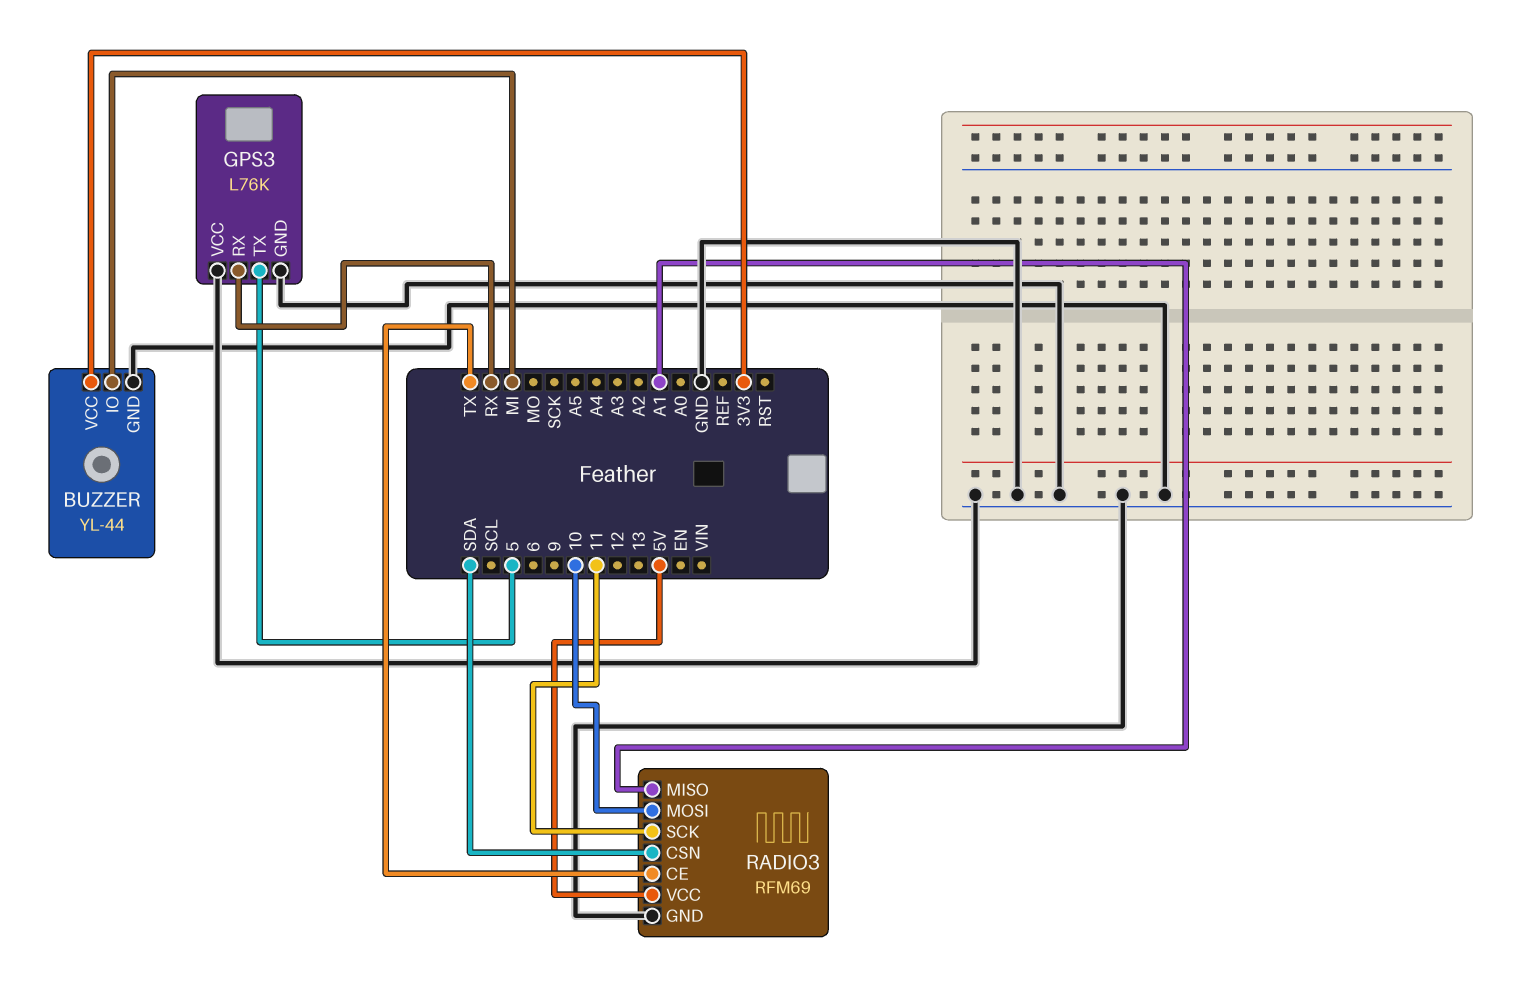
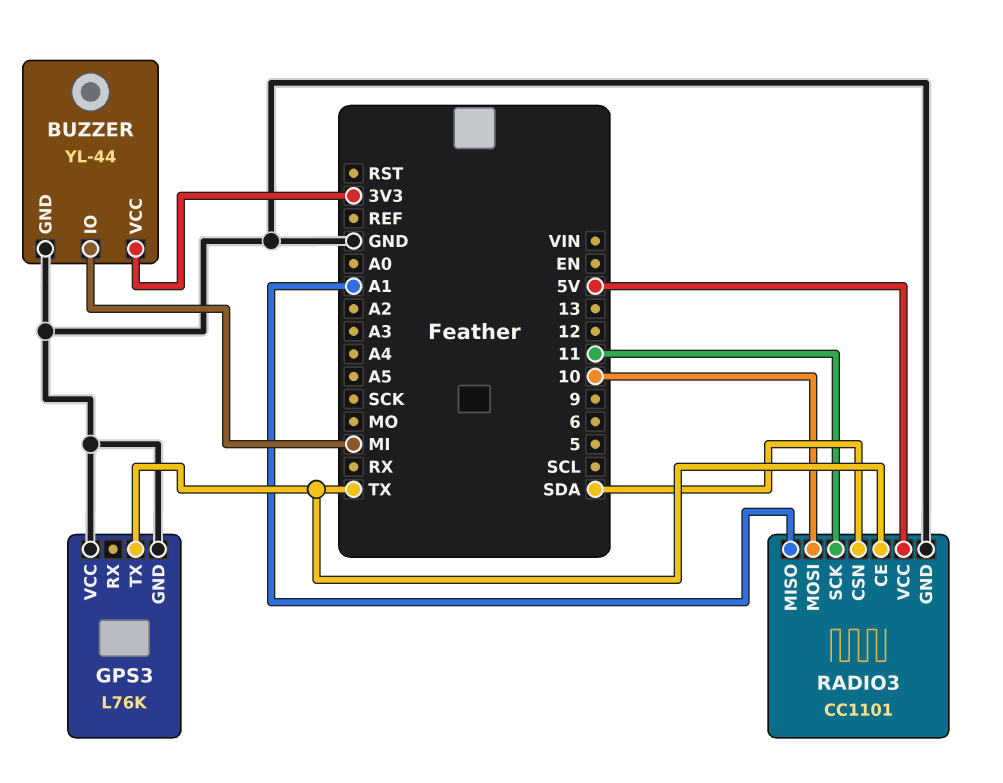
GPS3 pin RX: RX -> none
GPS3 pin TX: 5 -> TX
RADIO3: RFM69 -> CC1101

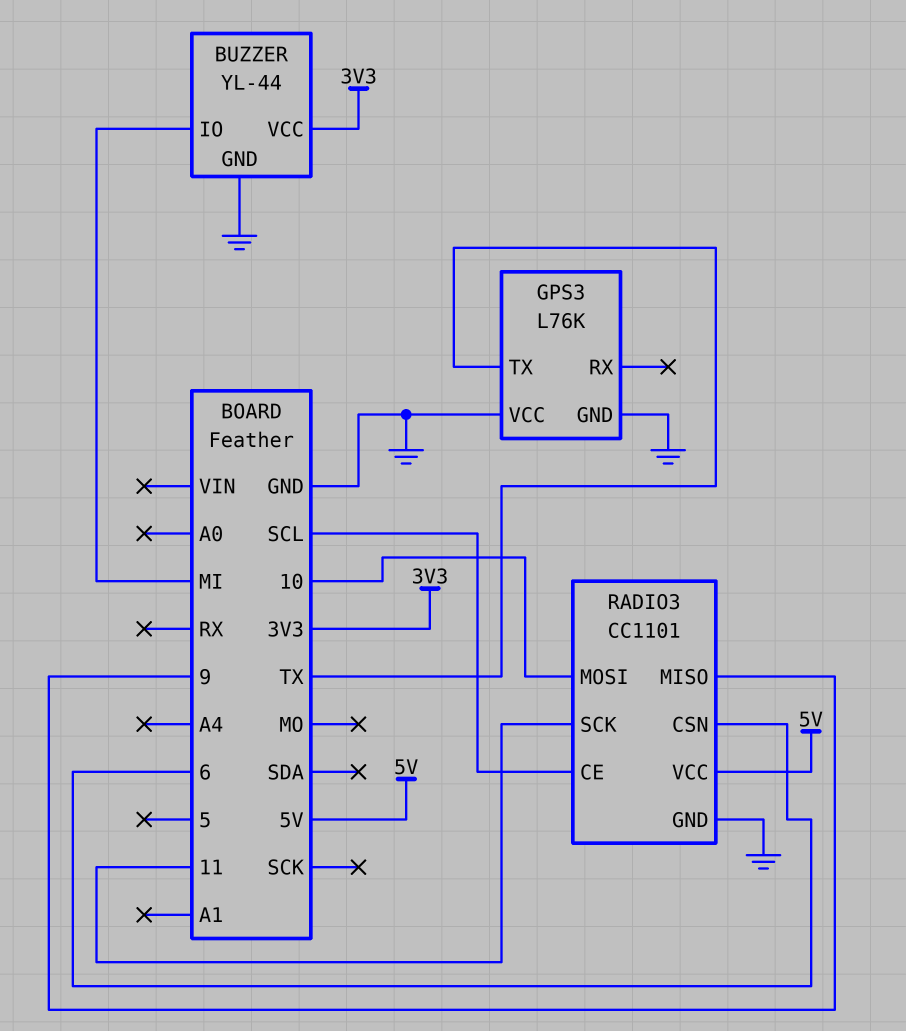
RADIO3 pin CE: TX -> SCL
RADIO3 pin CSN: SDA -> 6
RADIO3 pin MISO: A1 -> 9

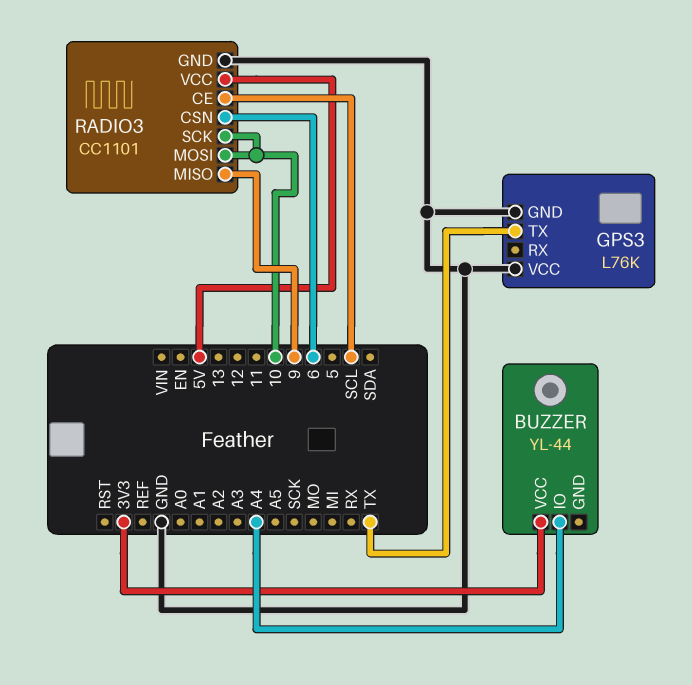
BUZZER pin GND: GND -> none
BUZZER pin IO: MI -> A4
RADIO3 pin SCK: 11 -> 10

